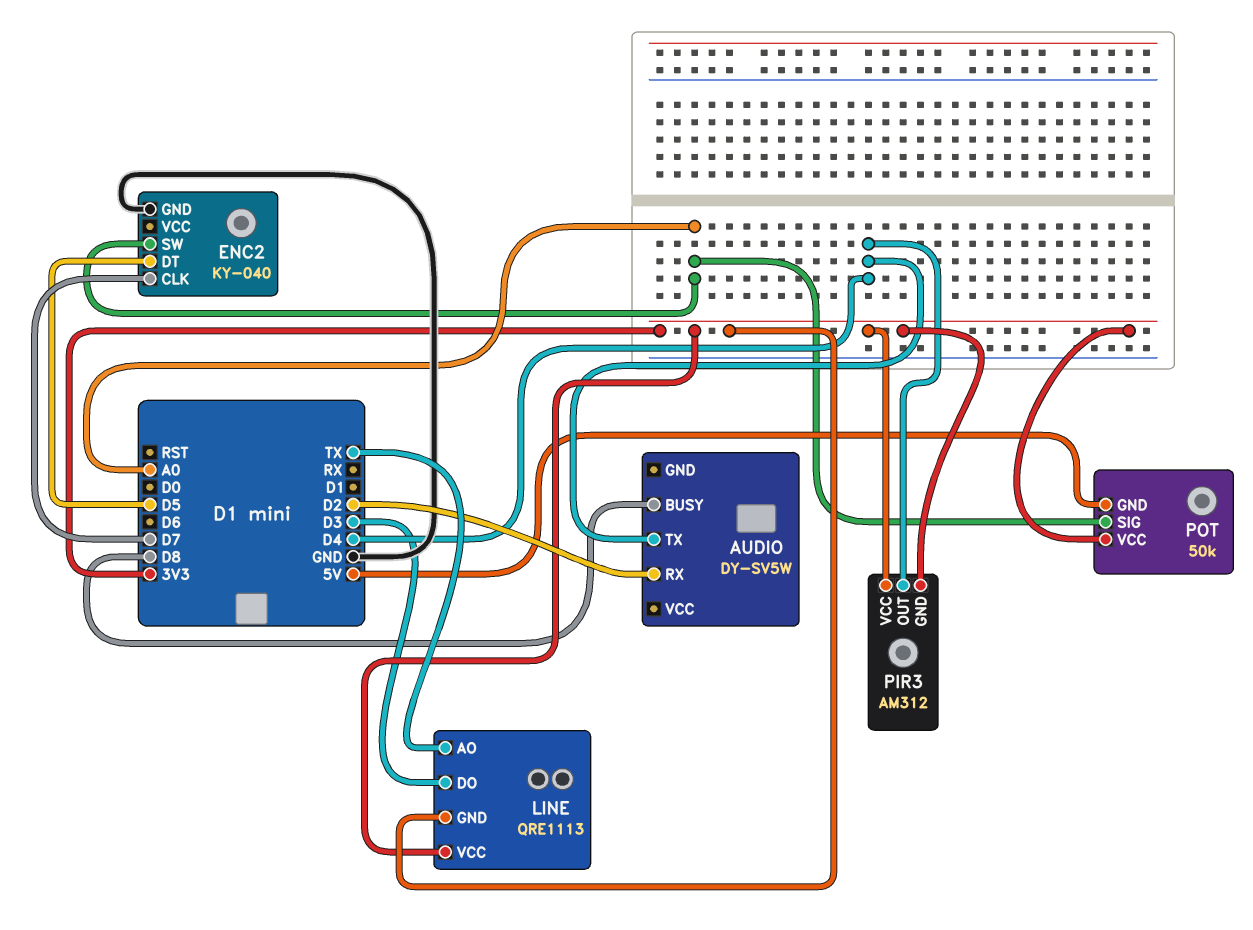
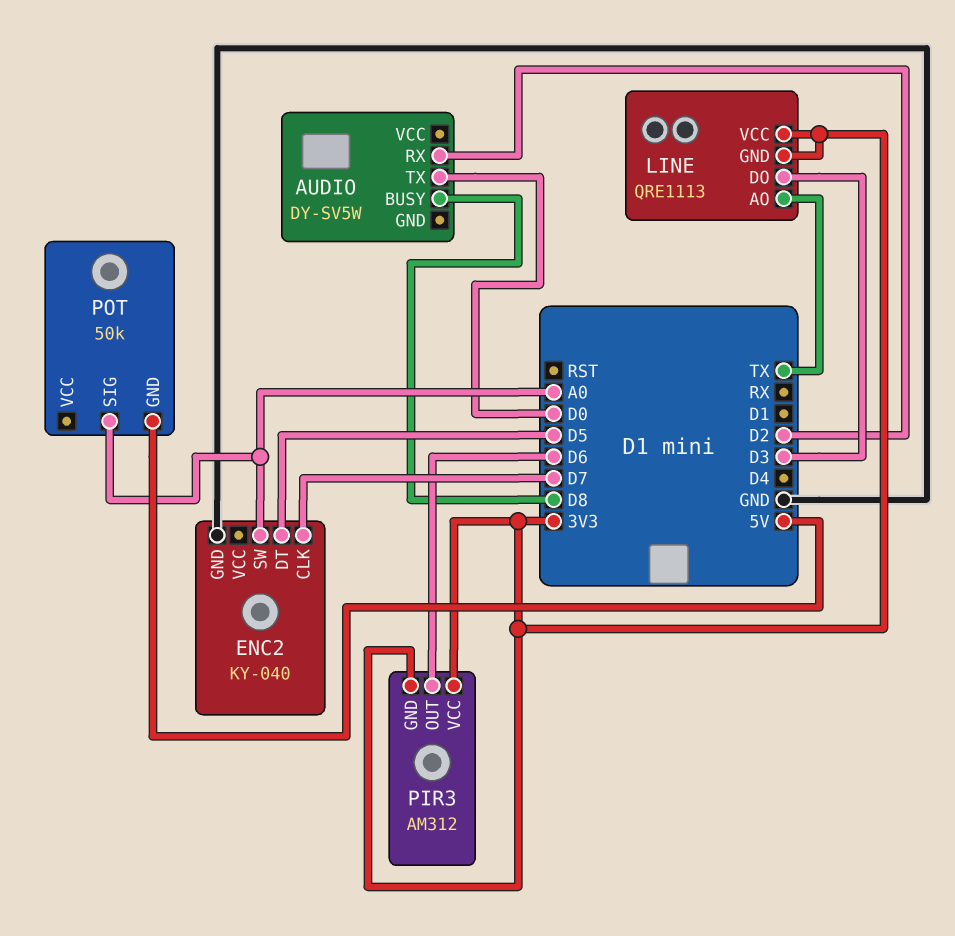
AUDIO pin TX: D4 -> D0
PIR3 pin OUT: D4 -> D6
POT pin VCC: 3V3 -> none

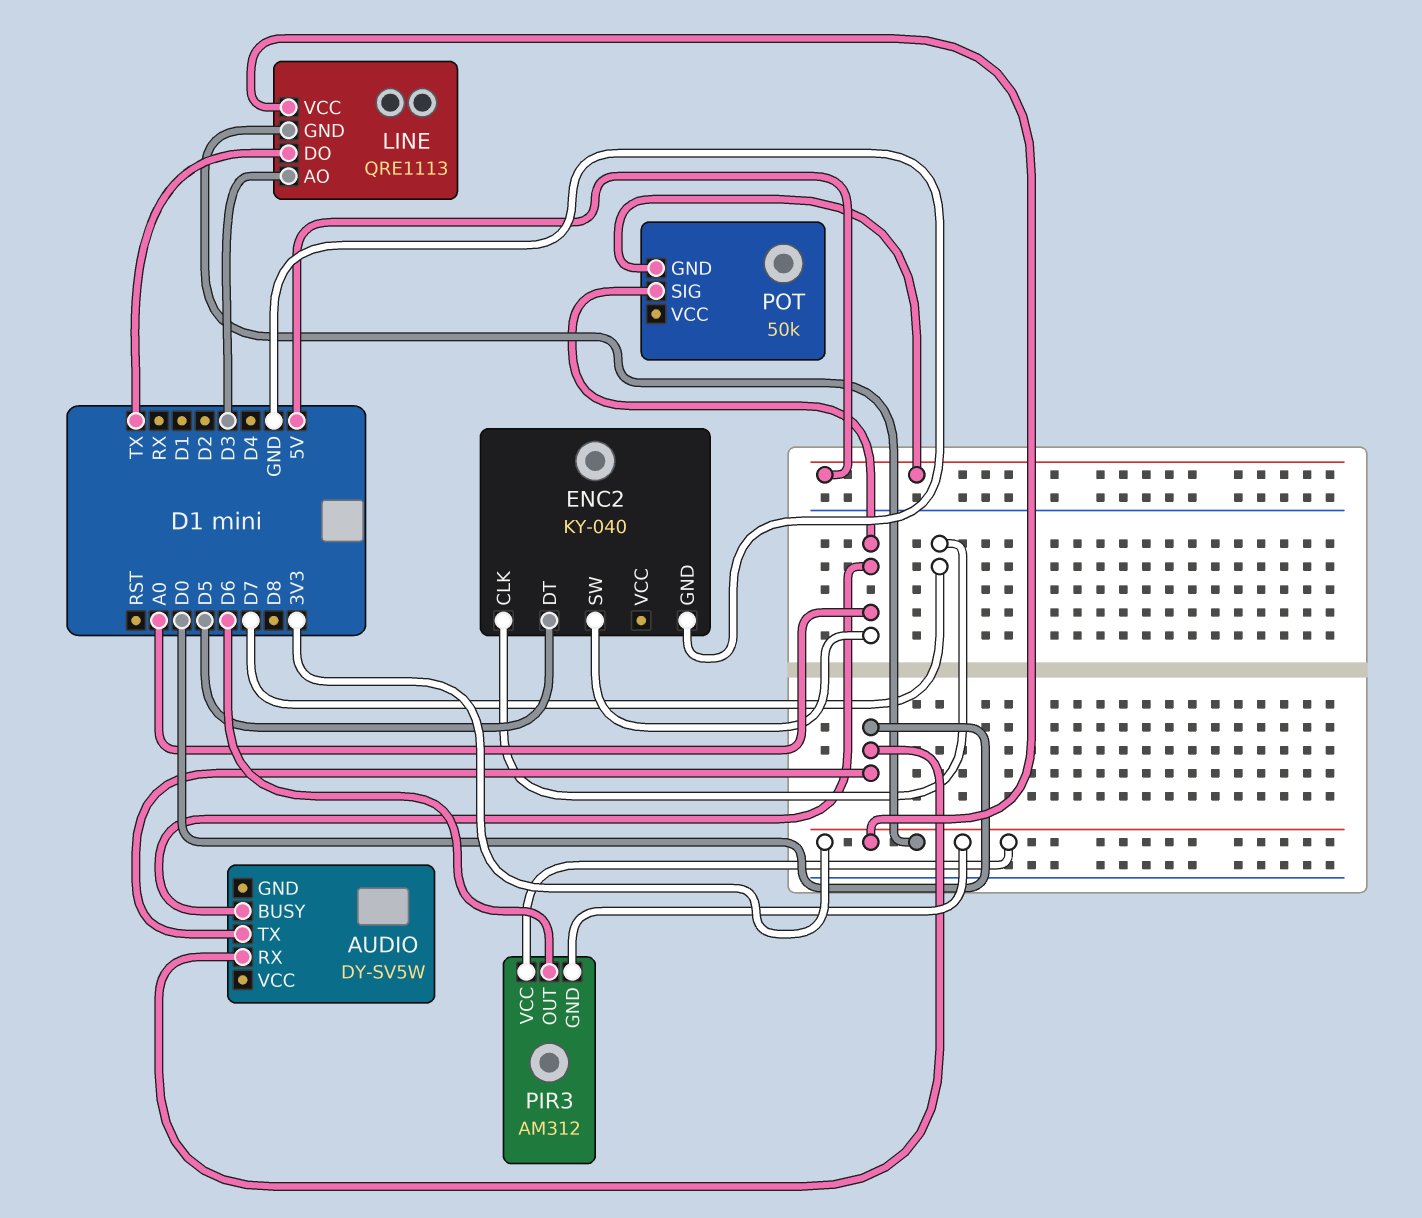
AUDIO pin BUSY: D8 -> A0
AUDIO pin RX: D2 -> D0
LINE pin AO: TX -> D3
LINE pin DO: D3 -> TX

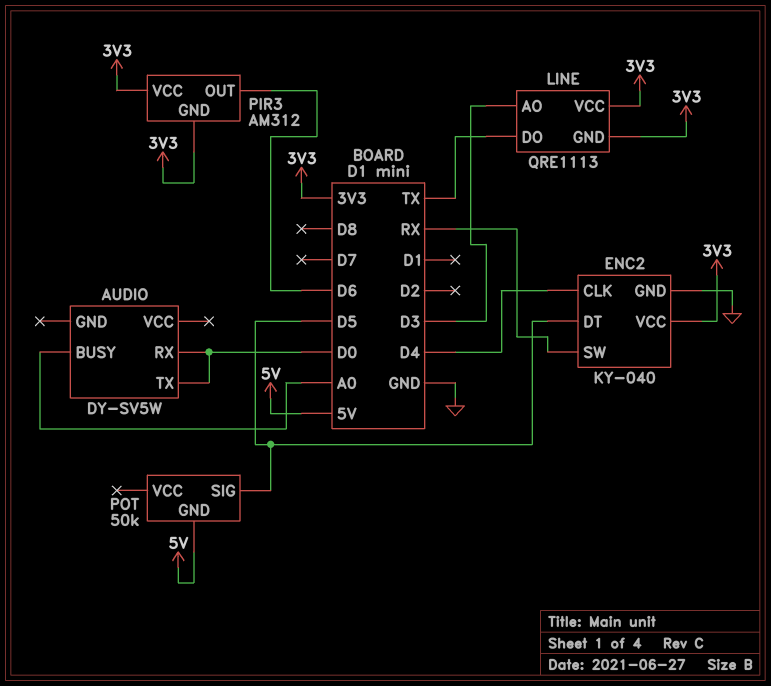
ENC2 pin CLK: D7 -> D4
ENC2 pin SW: A0 -> RX
ENC2 pin VCC: none -> 3V3
POT pin SIG: A0 -> D5

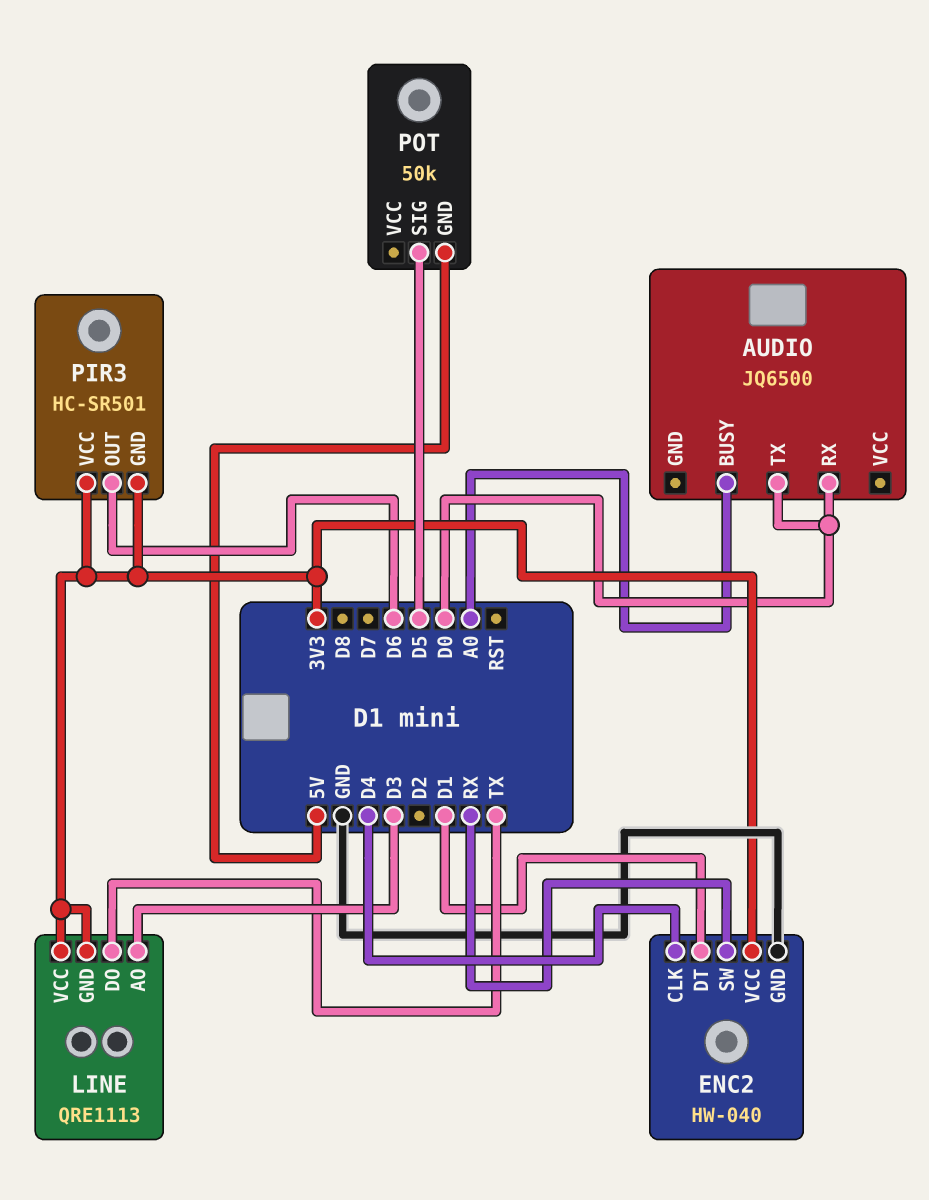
AUDIO: DY-SV5W -> JQ6500
ENC2: KY-040 -> HW-040
ENC2 pin DT: D5 -> D1
PIR3: AM312 -> HC-SR501

